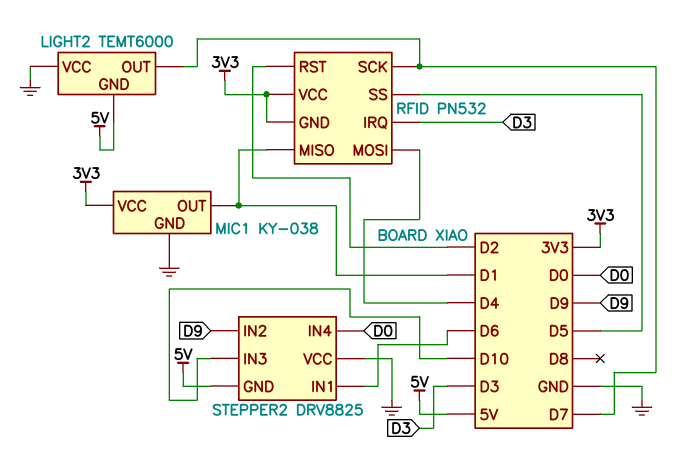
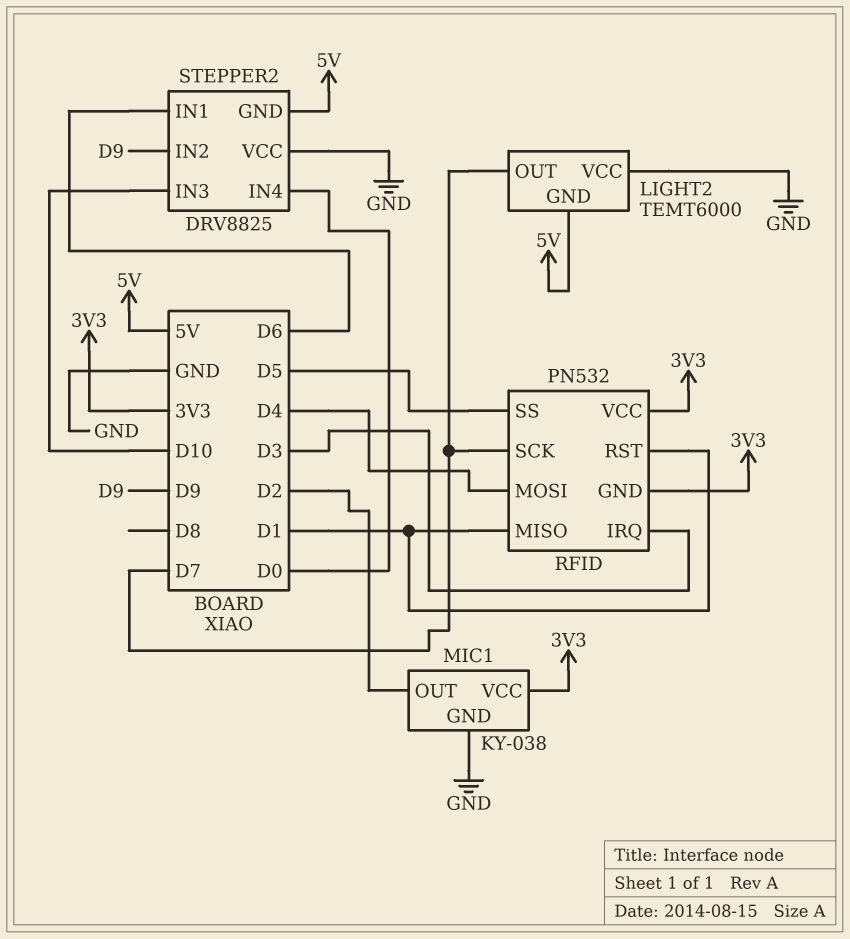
MIC1 pin OUT: D1 -> D2
RFID pin RST: D2 -> D1

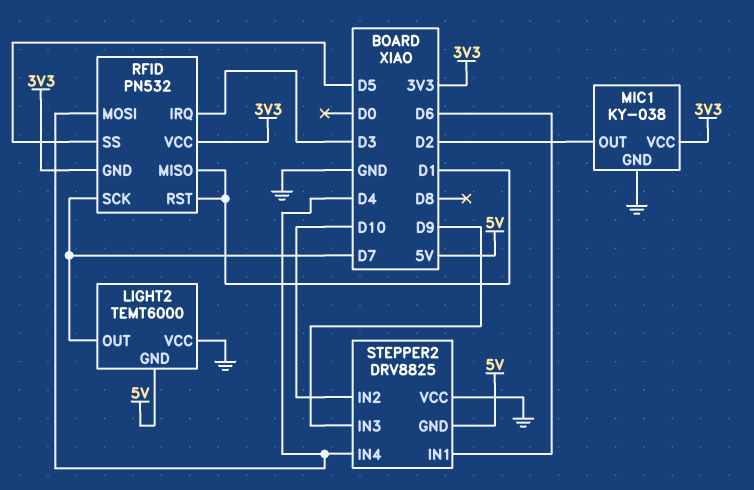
STEPPER2 pin IN2: D9 -> D10
STEPPER2 pin IN3: D10 -> D9
STEPPER2 pin IN4: D0 -> D4

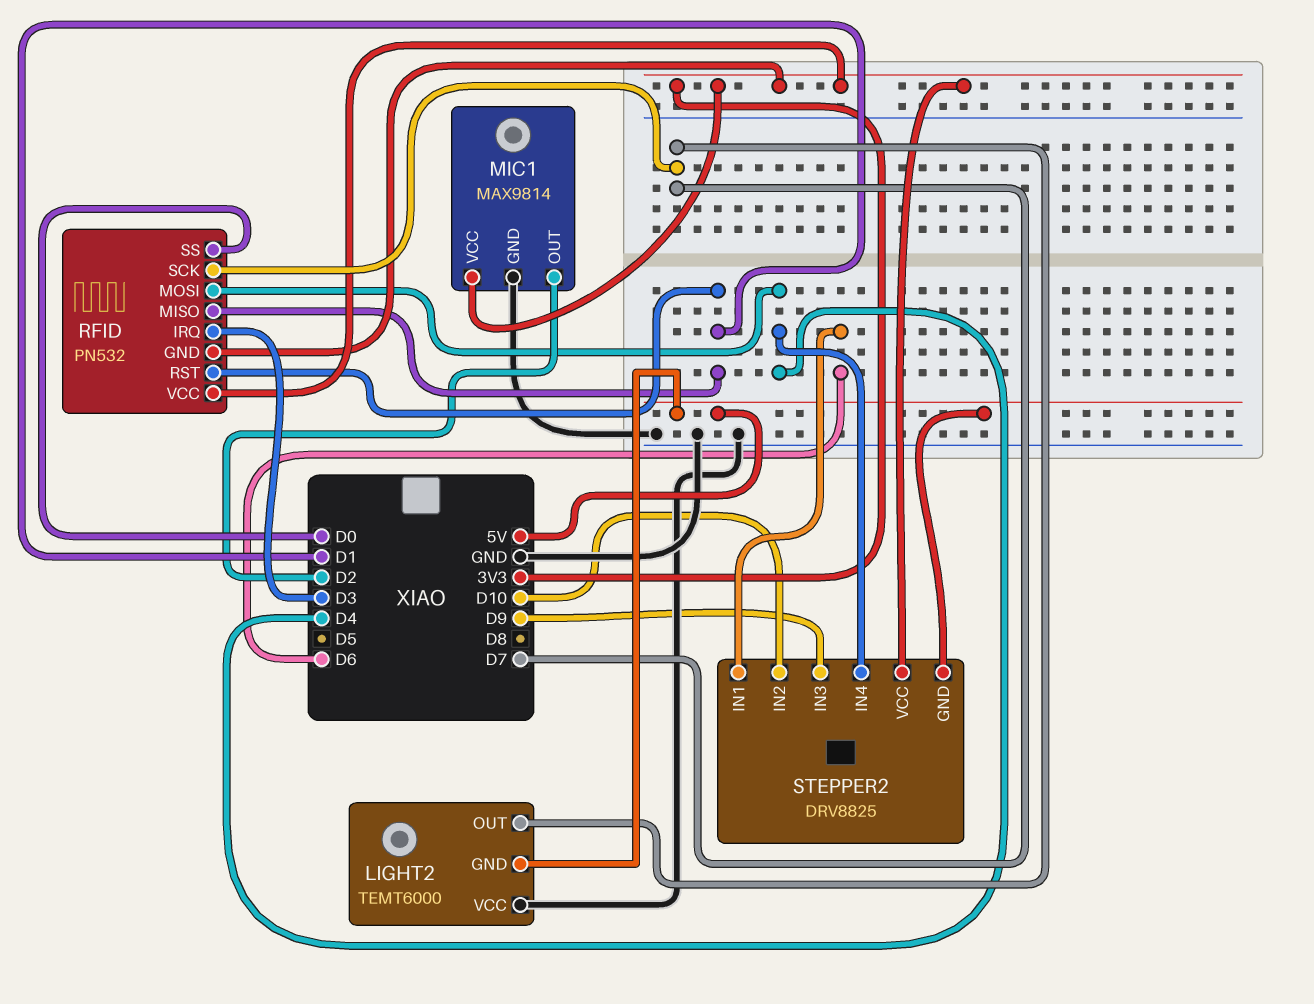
MIC1: KY-038 -> MAX9814
RFID pin SS: D5 -> D0
STEPPER2 pin VCC: GND -> 3V3

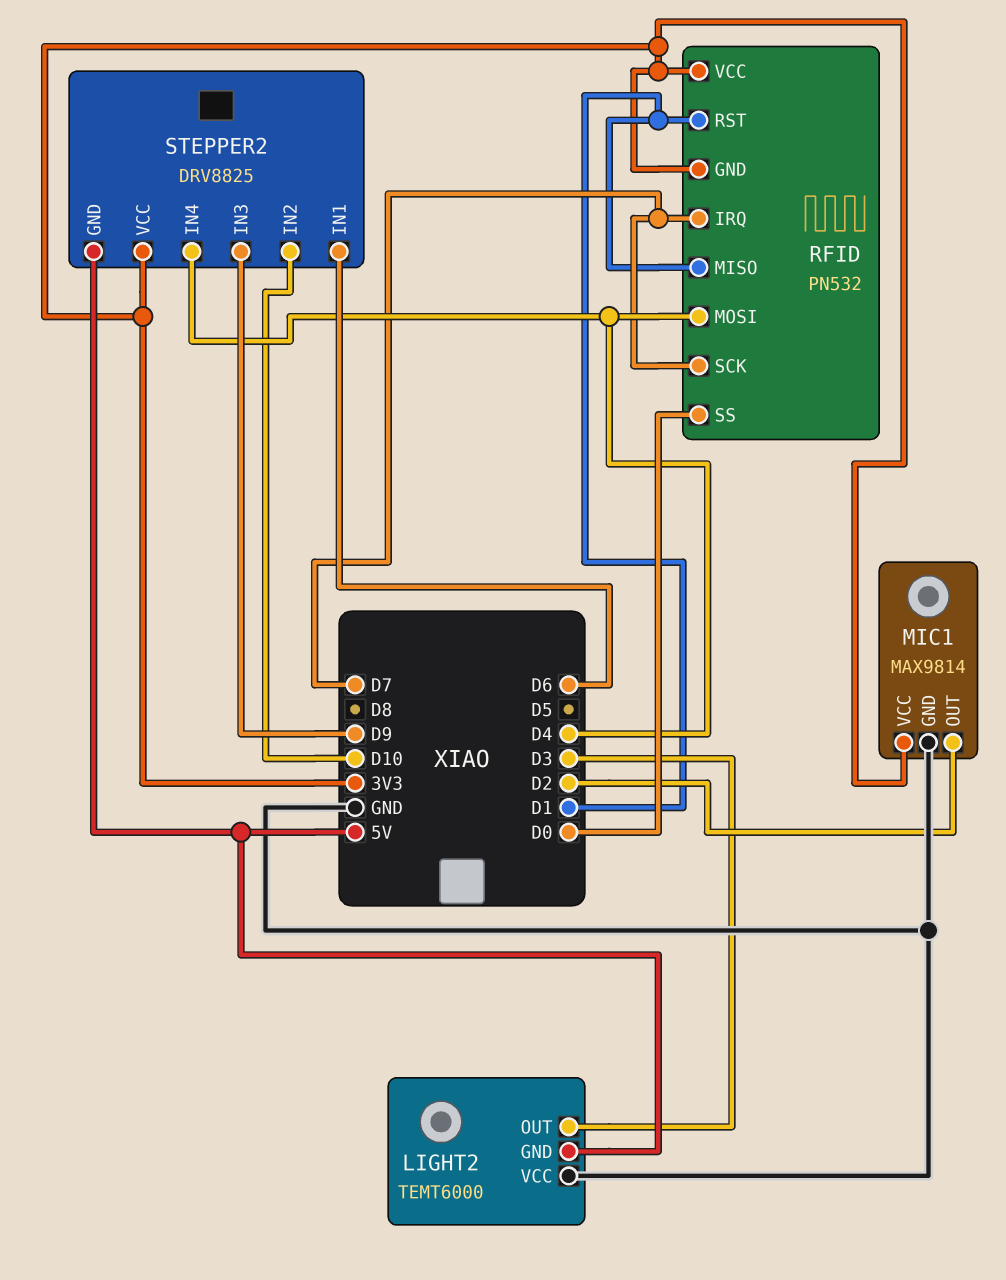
LIGHT2 pin OUT: D7 -> D3
RFID pin IRQ: D3 -> D7

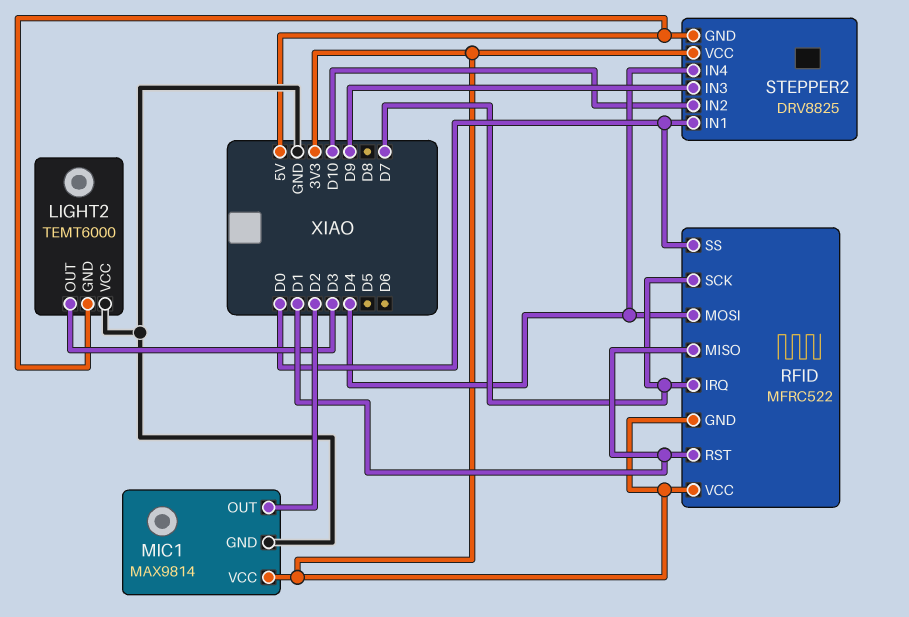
RFID: PN532 -> MFRC522
STEPPER2 pin IN1: D6 -> D0

